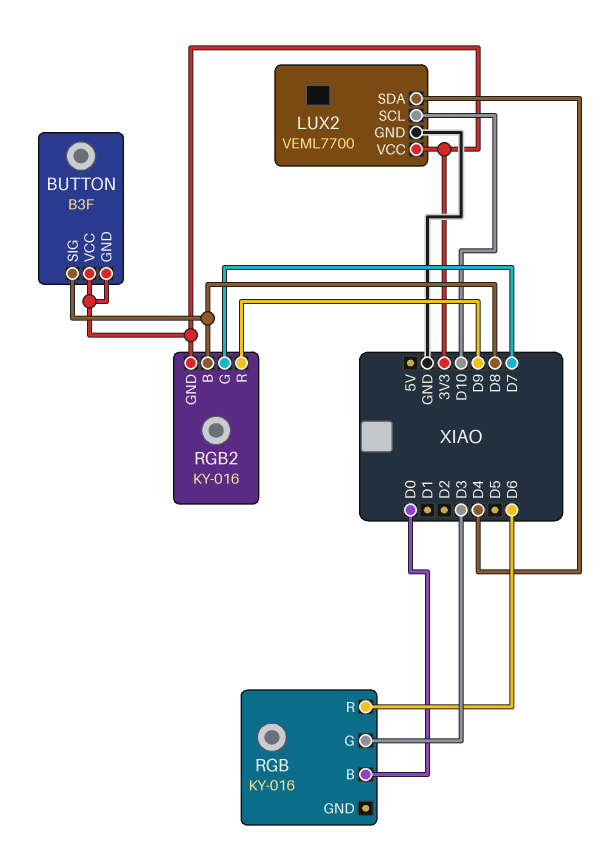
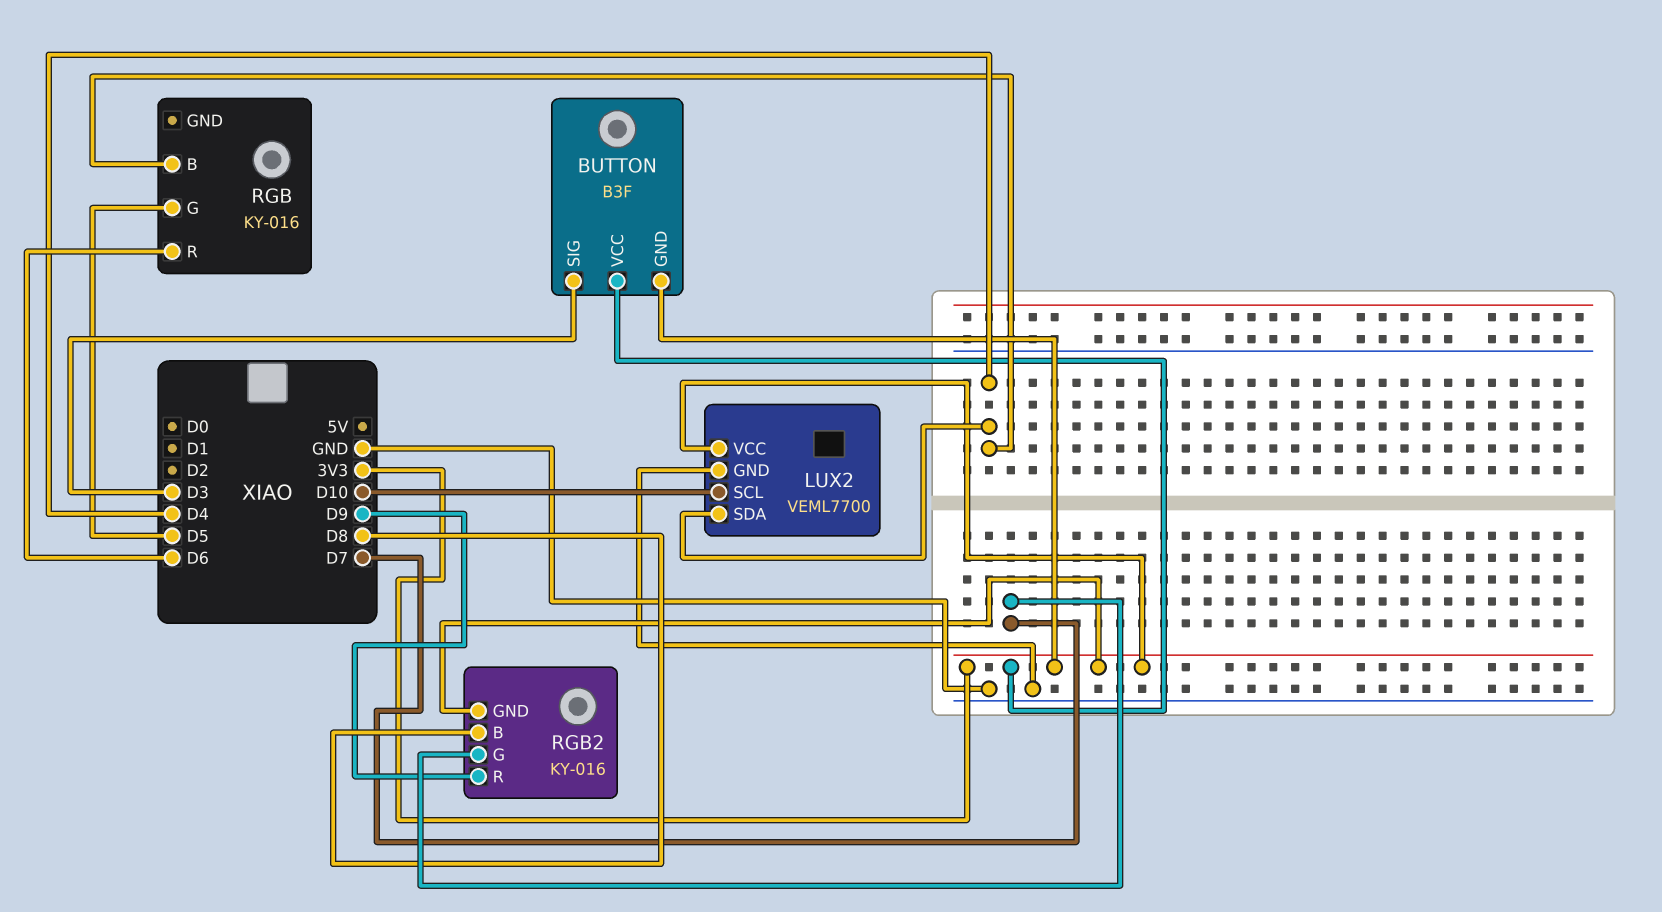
BUTTON pin SIG: D8 -> D3
RGB pin B: D0 -> D4
RGB pin G: D3 -> D5

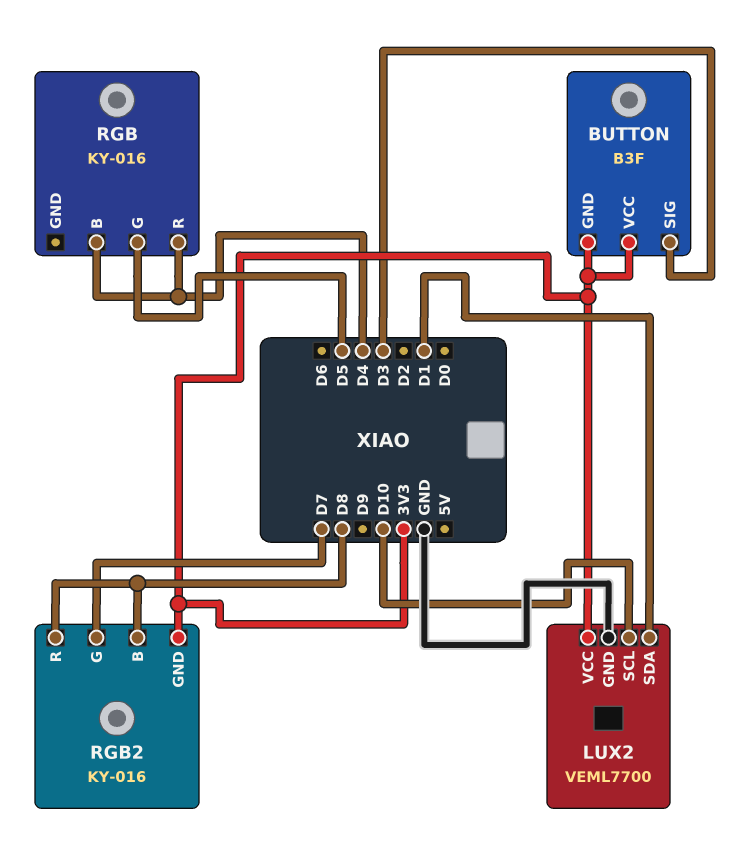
LUX2 pin SDA: D4 -> D1
RGB pin R: D6 -> D4
RGB2 pin R: D9 -> D8

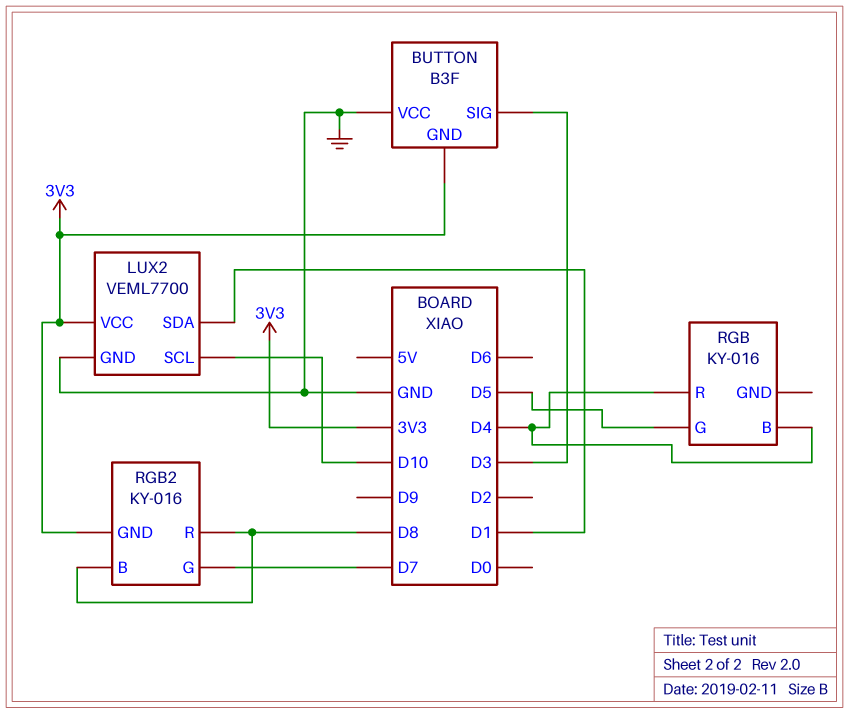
BUTTON pin VCC: 3V3 -> GND

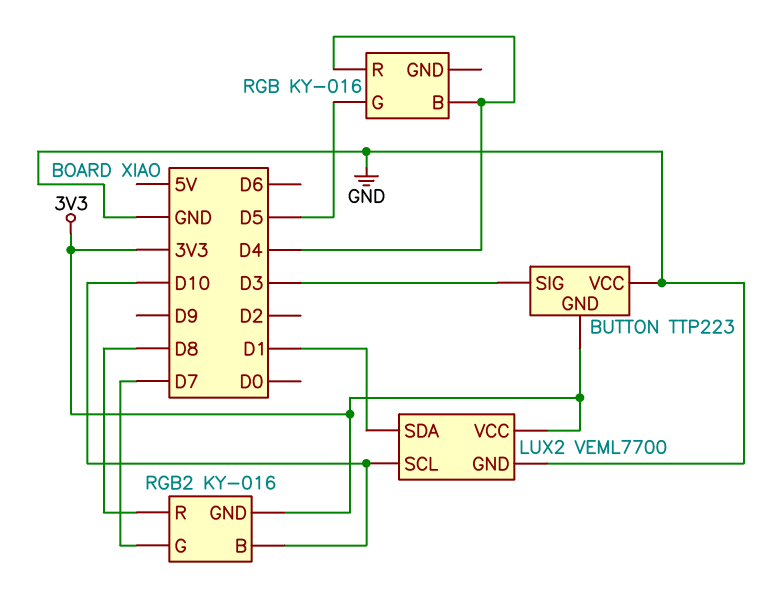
BUTTON: B3F -> TTP223
RGB2 pin B: D8 -> D10

